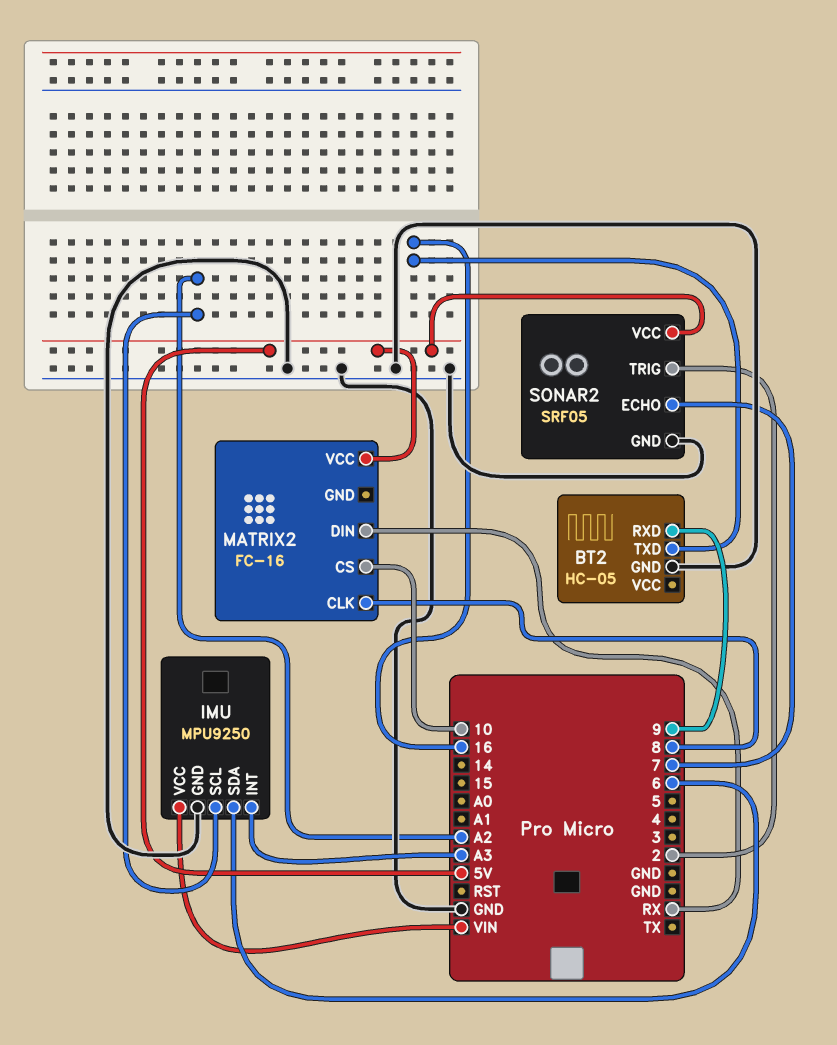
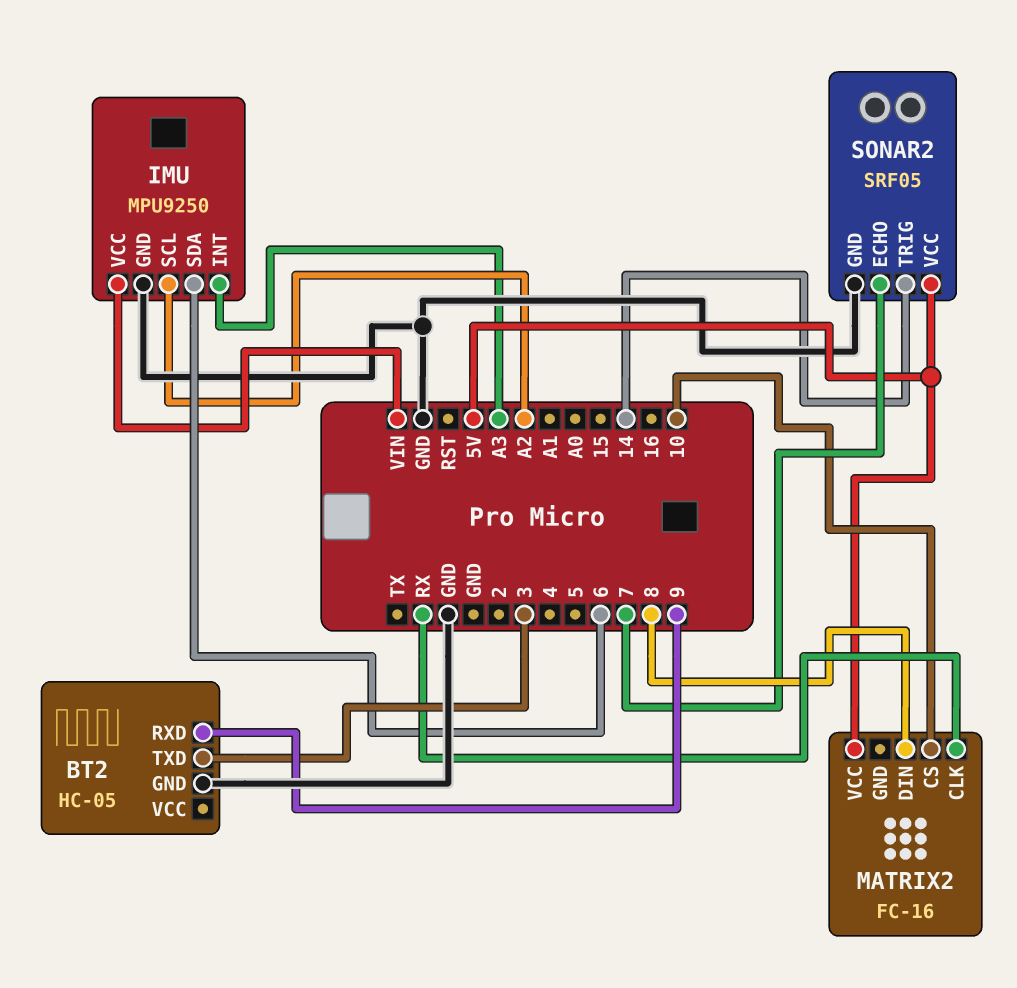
BT2 pin TXD: 16 -> 3
MATRIX2 pin CLK: 8 -> RX
MATRIX2 pin DIN: RX -> 8
SONAR2 pin TRIG: 2 -> 14

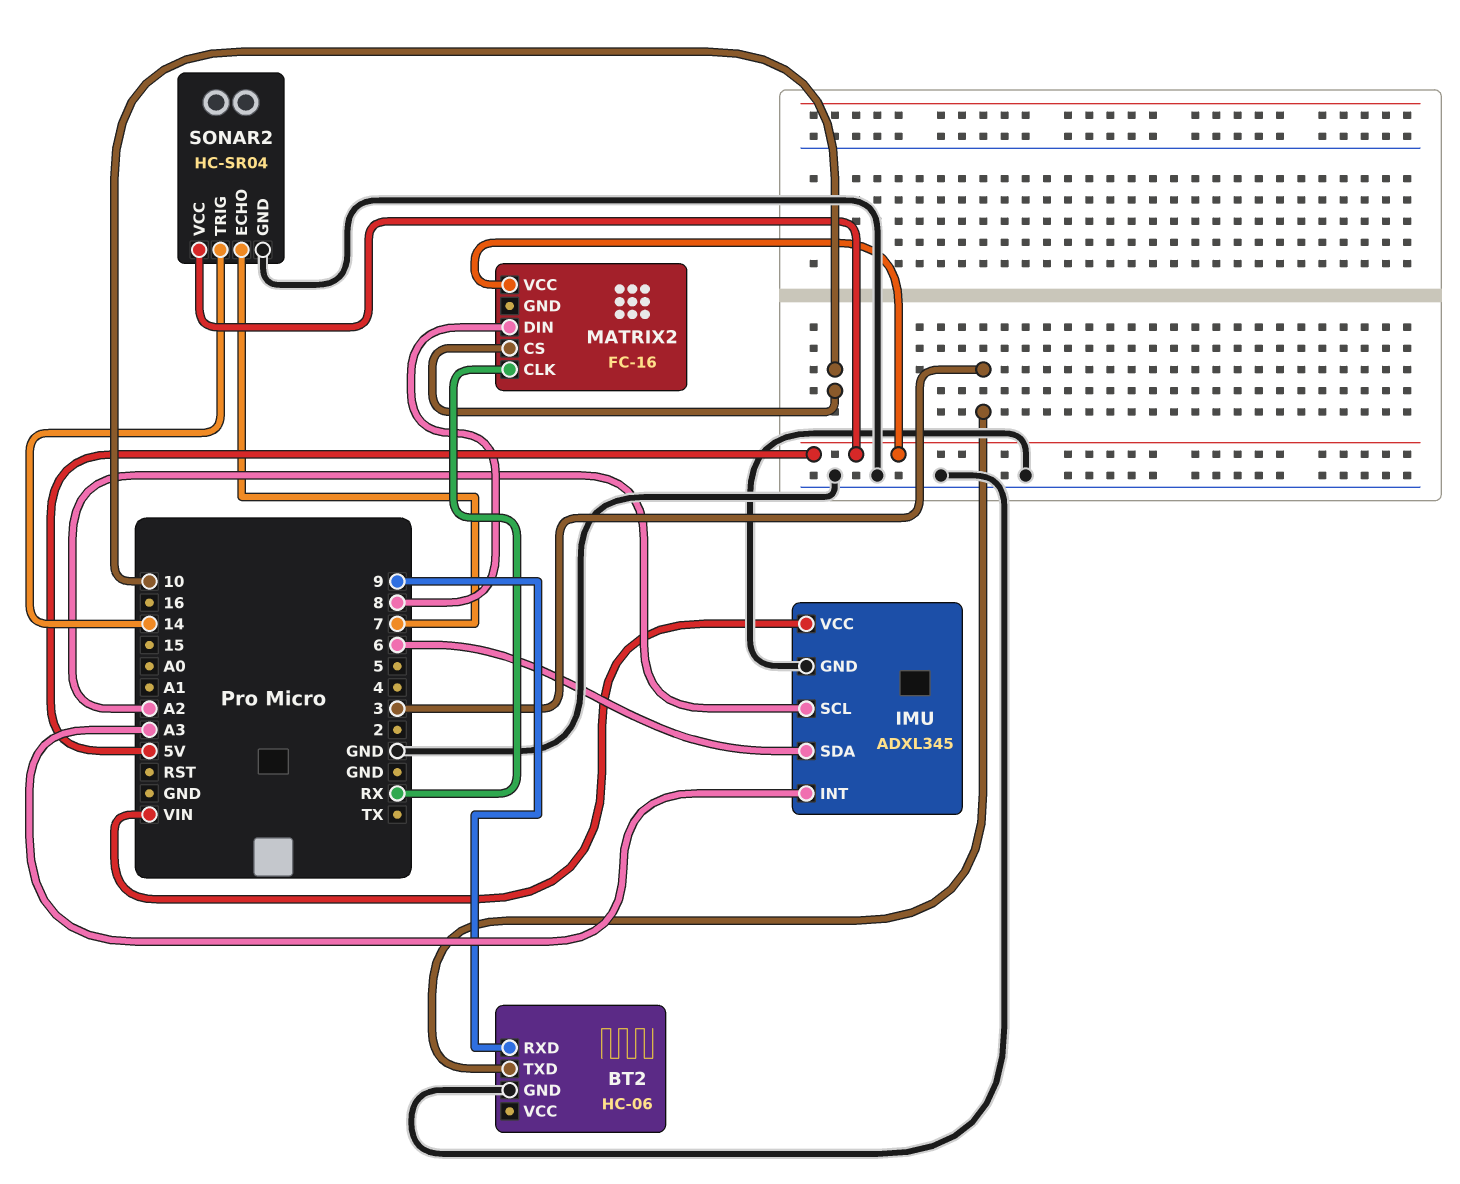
BT2: HC-05 -> HC-06
IMU: MPU9250 -> ADXL345
SONAR2: SRF05 -> HC-SR04

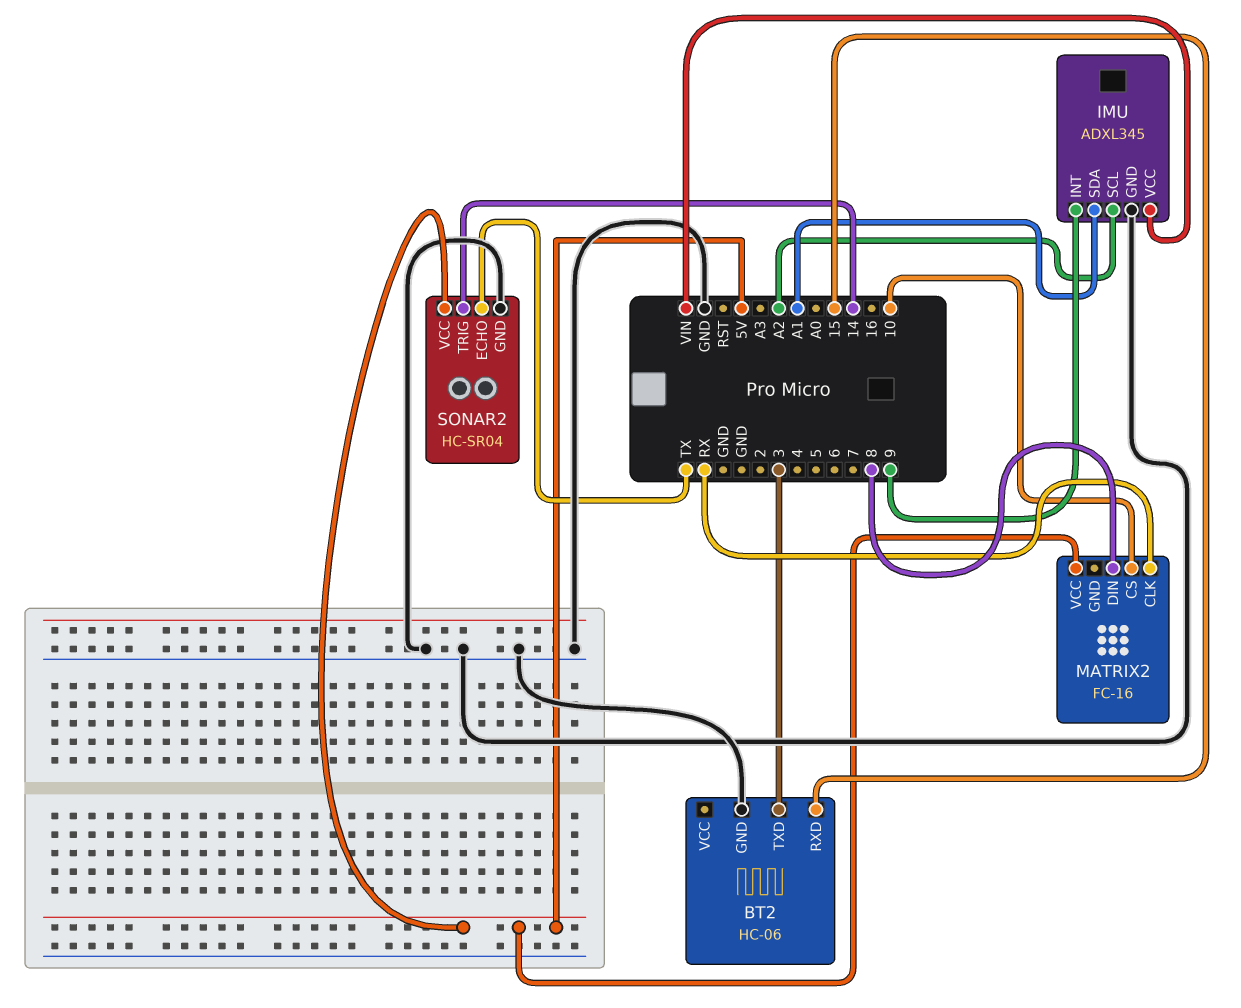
BT2 pin RXD: 9 -> 15
IMU pin INT: A3 -> 9
IMU pin SDA: 6 -> A1
SONAR2 pin ECHO: 7 -> TX

